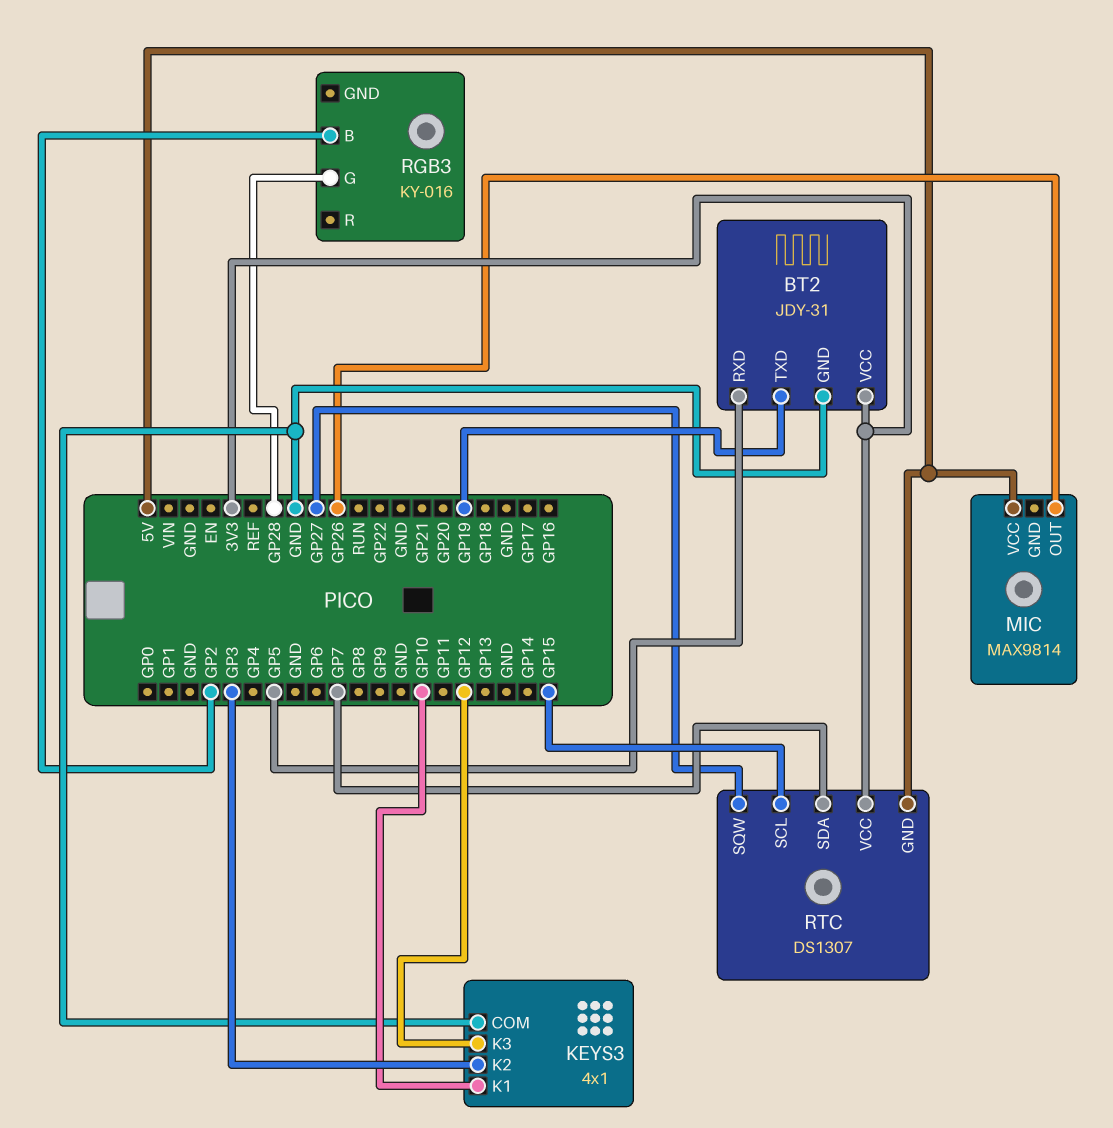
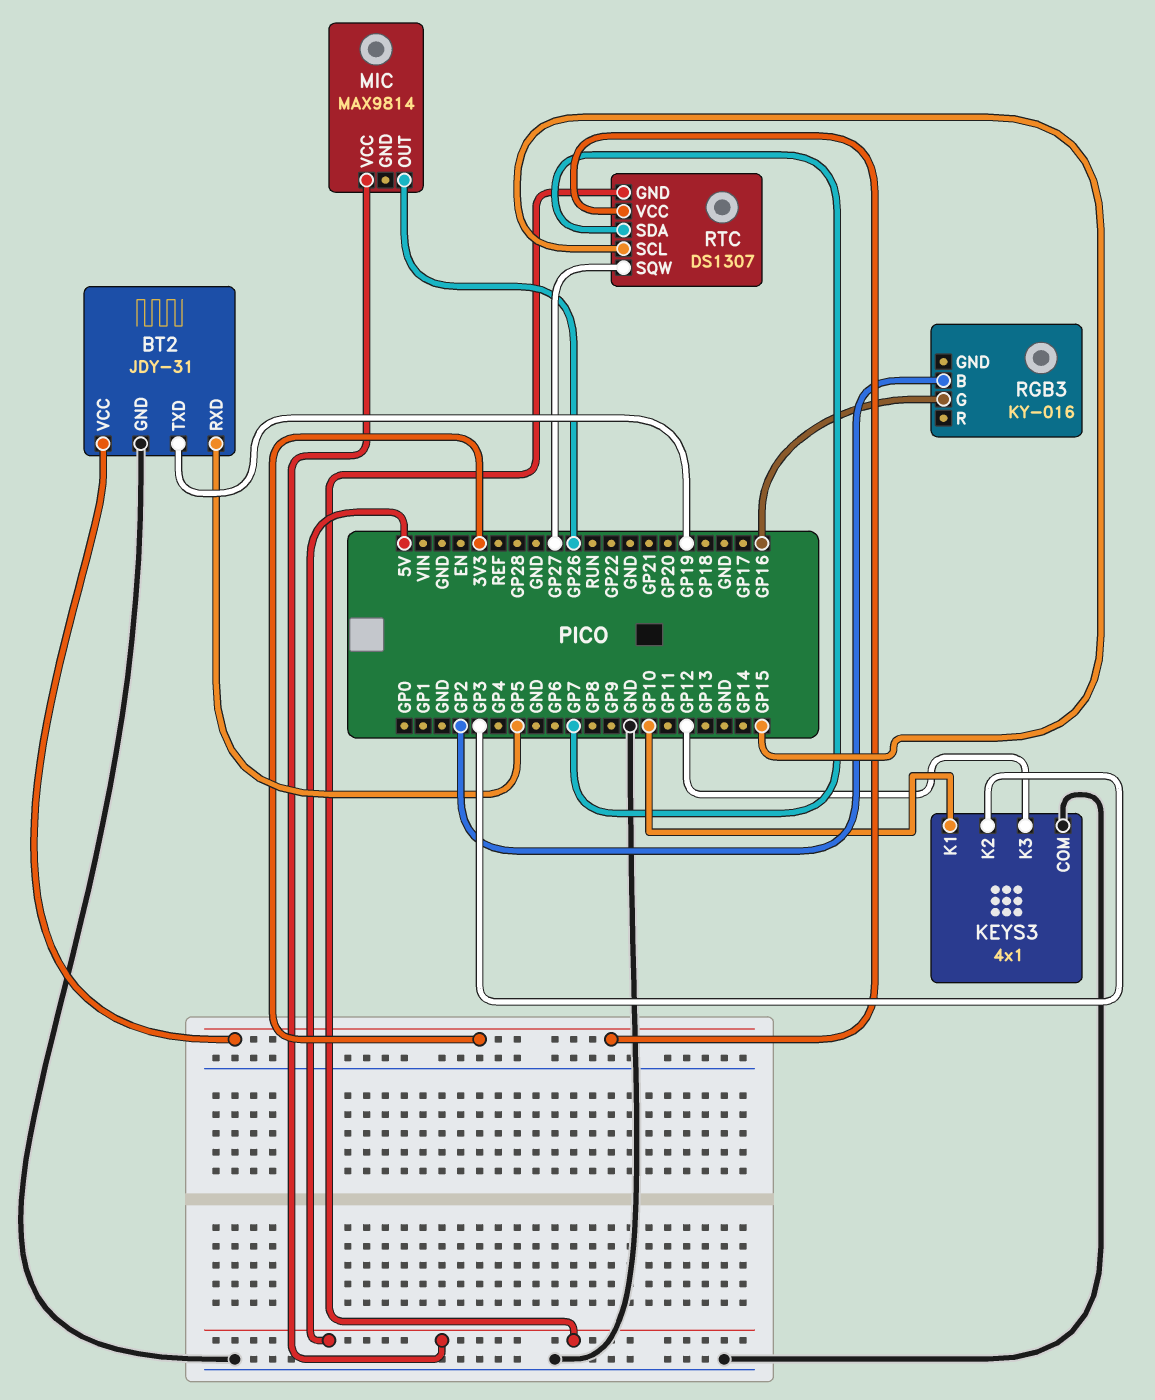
RGB3 pin G: GP28 -> GP16

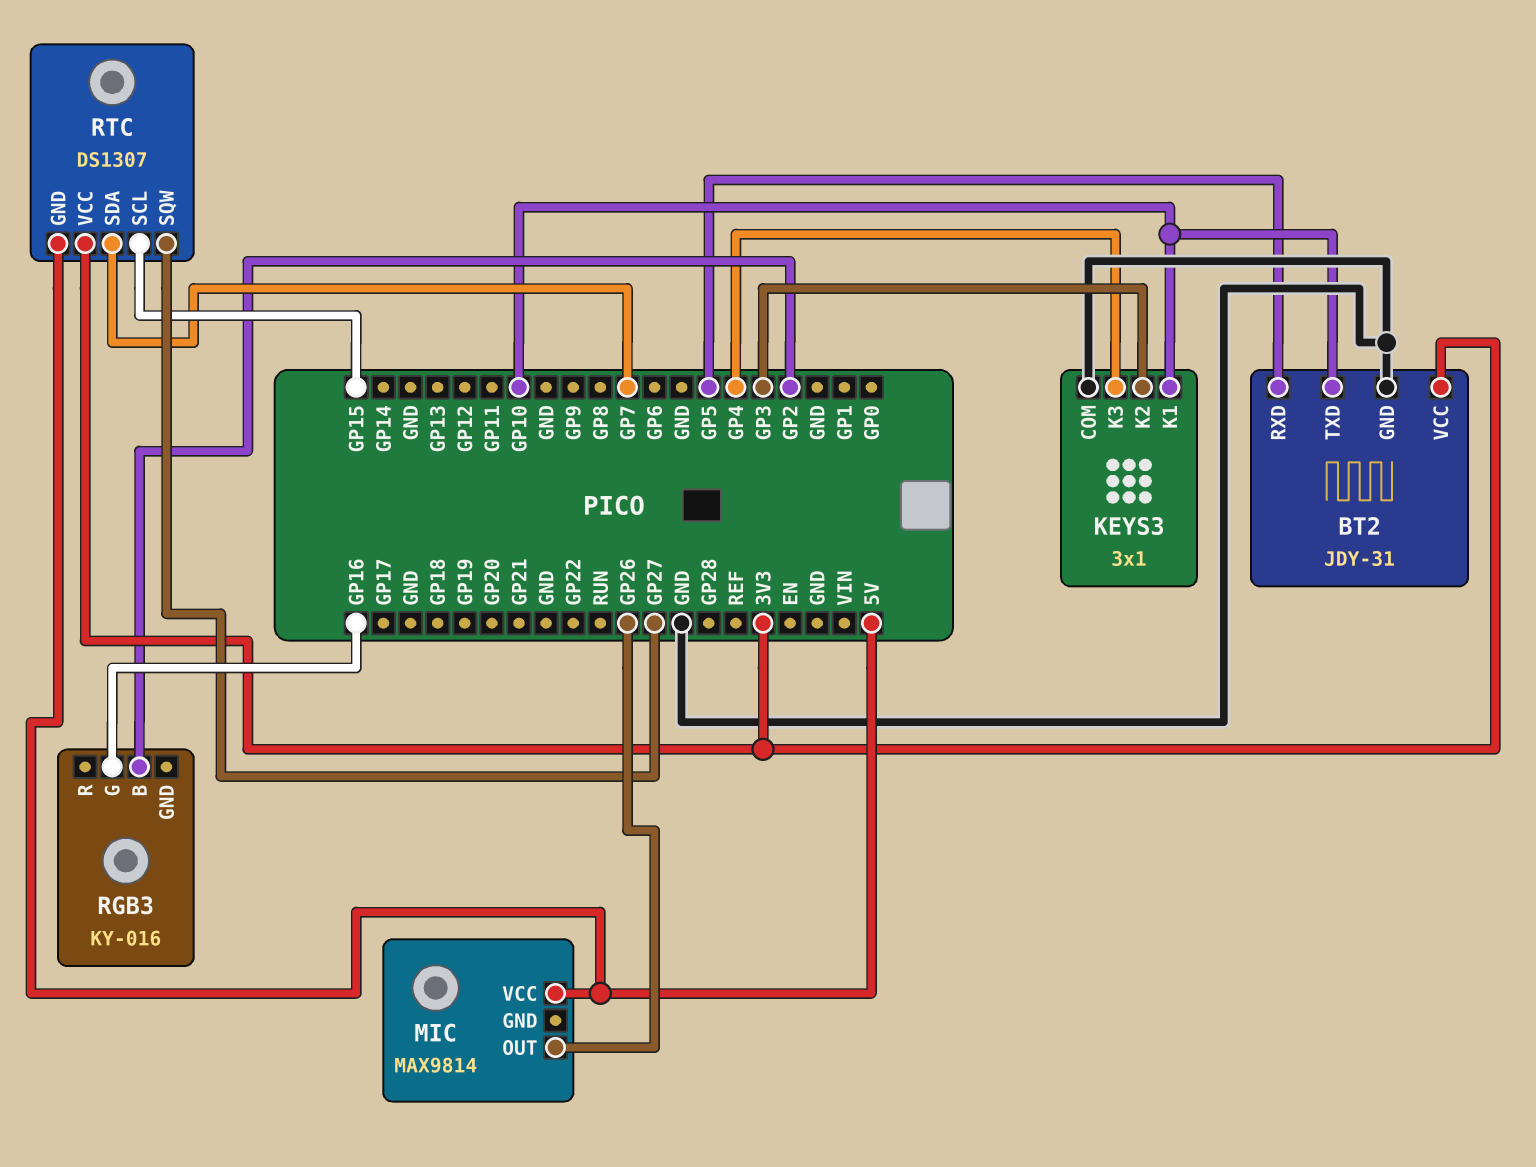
BT2 pin TXD: GP19 -> GP10
KEYS3: 4x1 -> 3x1
KEYS3 pin K3: GP12 -> GP4

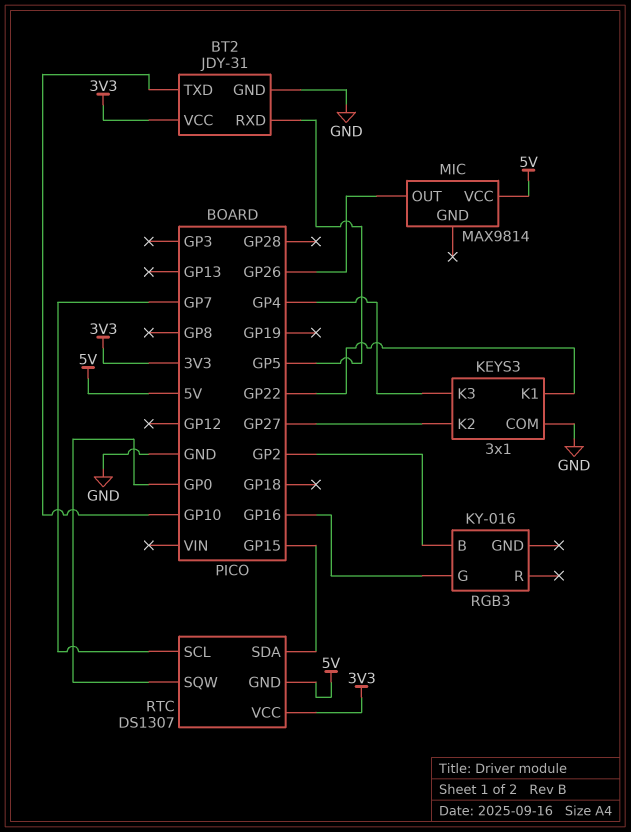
KEYS3 pin K1: GP10 -> GP22
KEYS3 pin K2: GP3 -> GP27
RTC pin SCL: GP15 -> GP7
RTC pin SDA: GP7 -> GP15
RTC pin SQW: GP27 -> GP0

